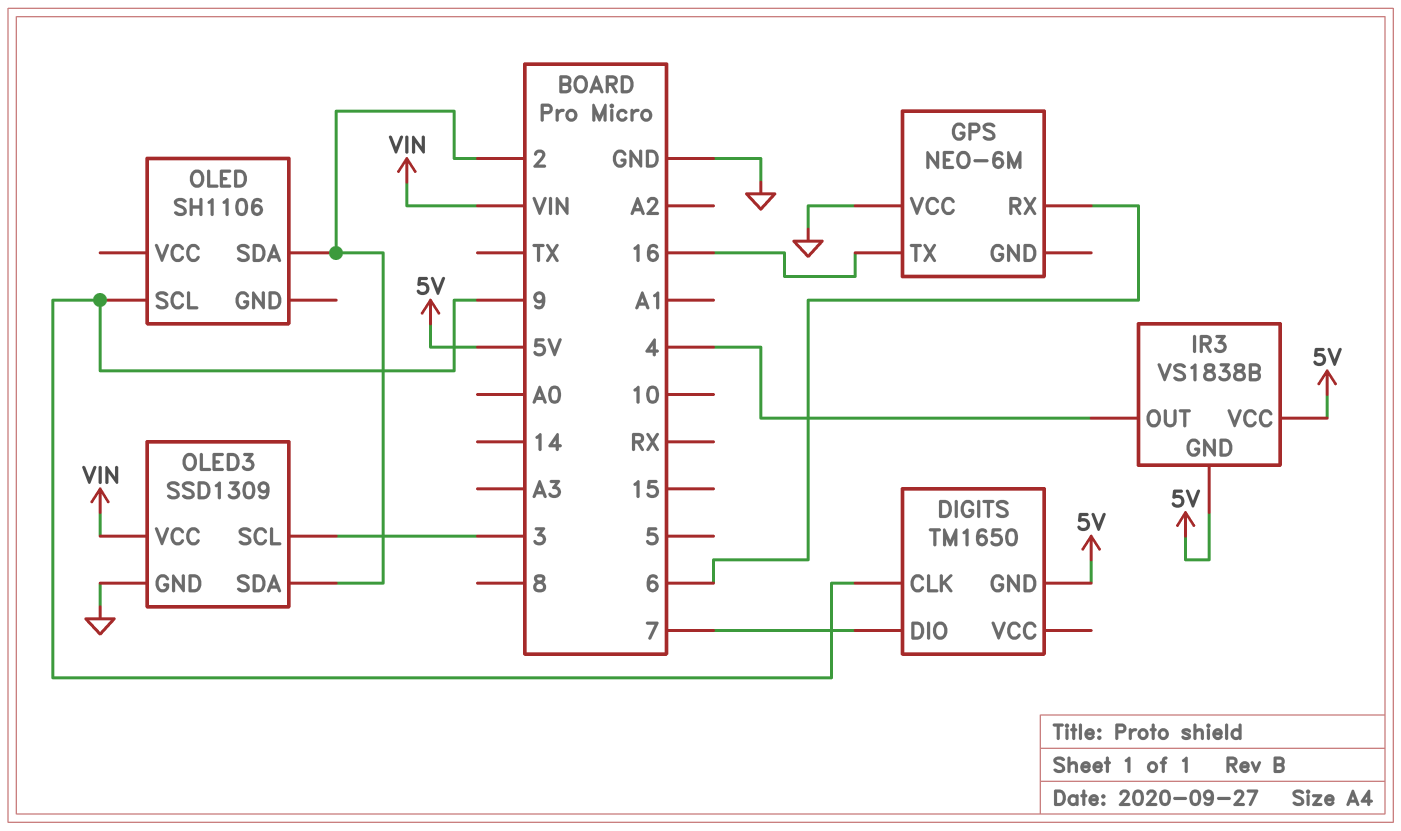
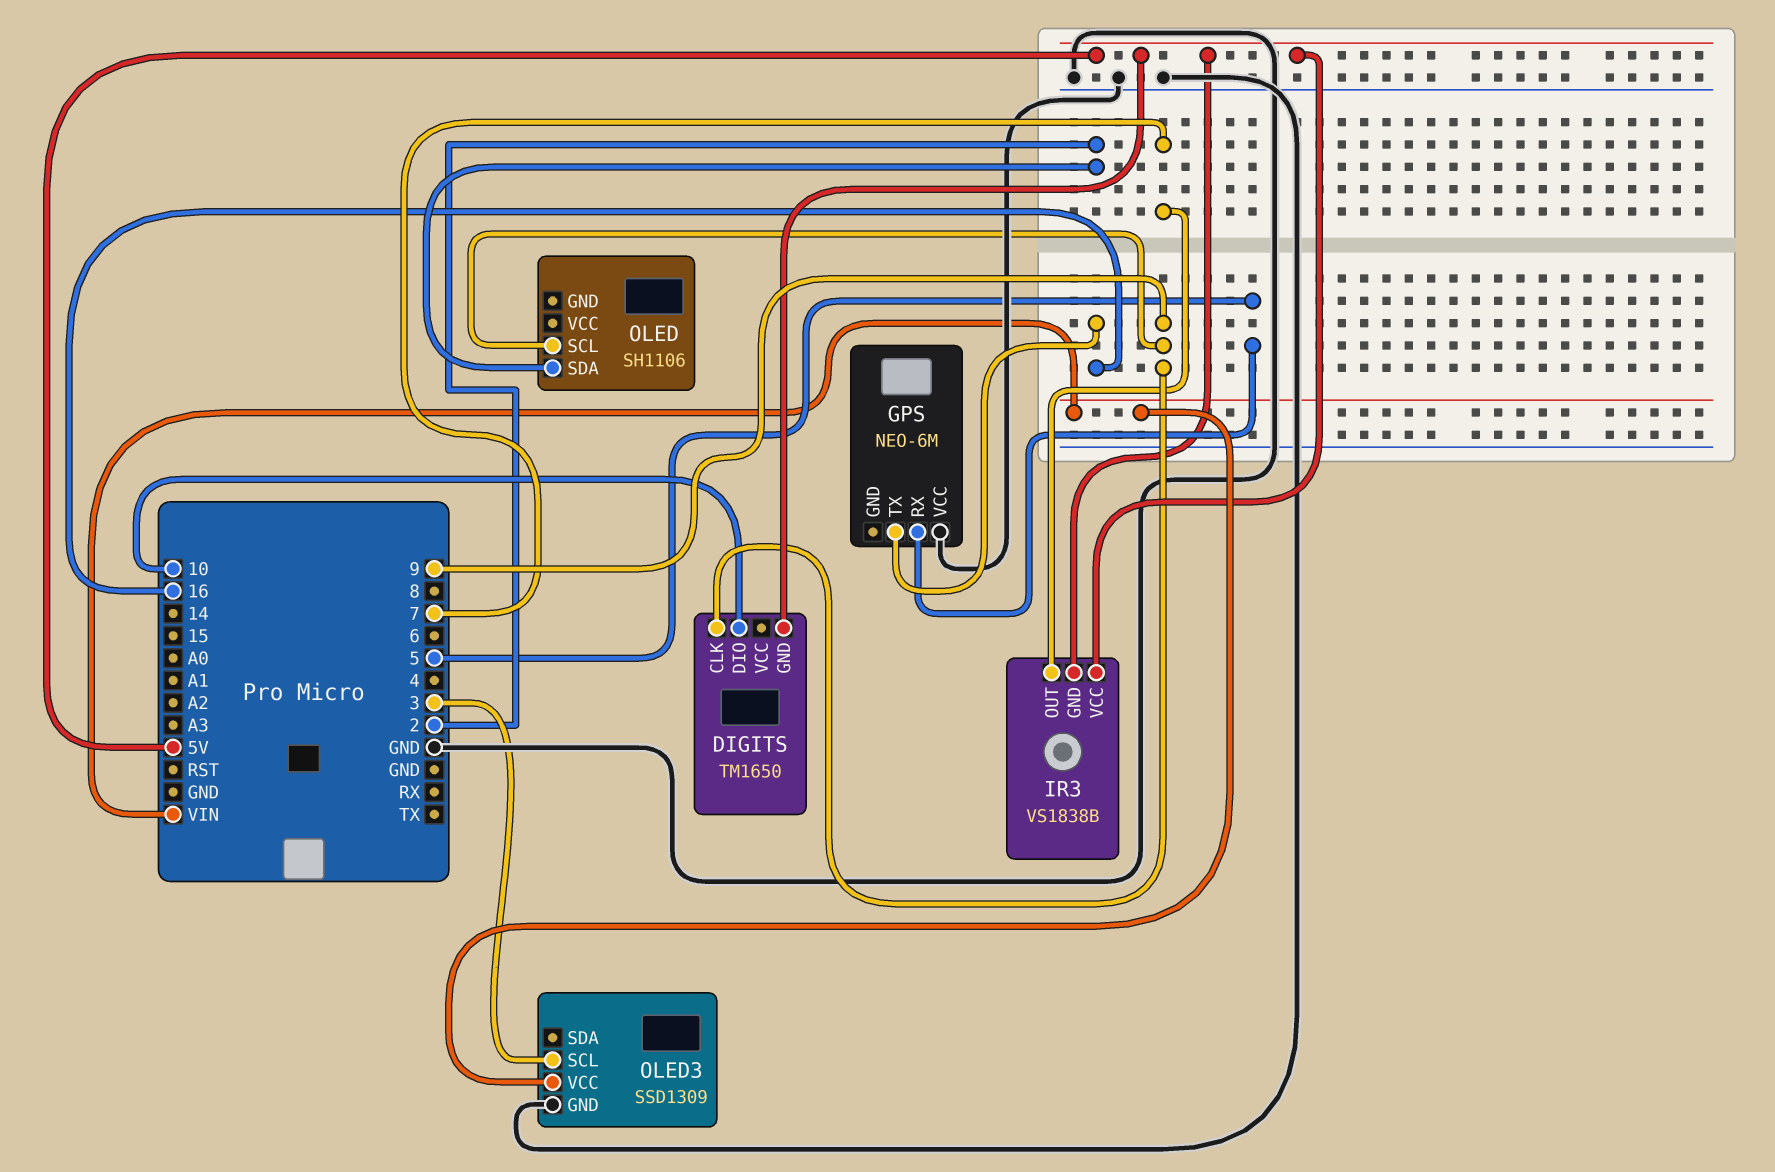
DIGITS pin DIO: 7 -> 10
GPS pin RX: 6 -> 5
IR3 pin OUT: 4 -> 7
OLED3 pin SDA: 2 -> none

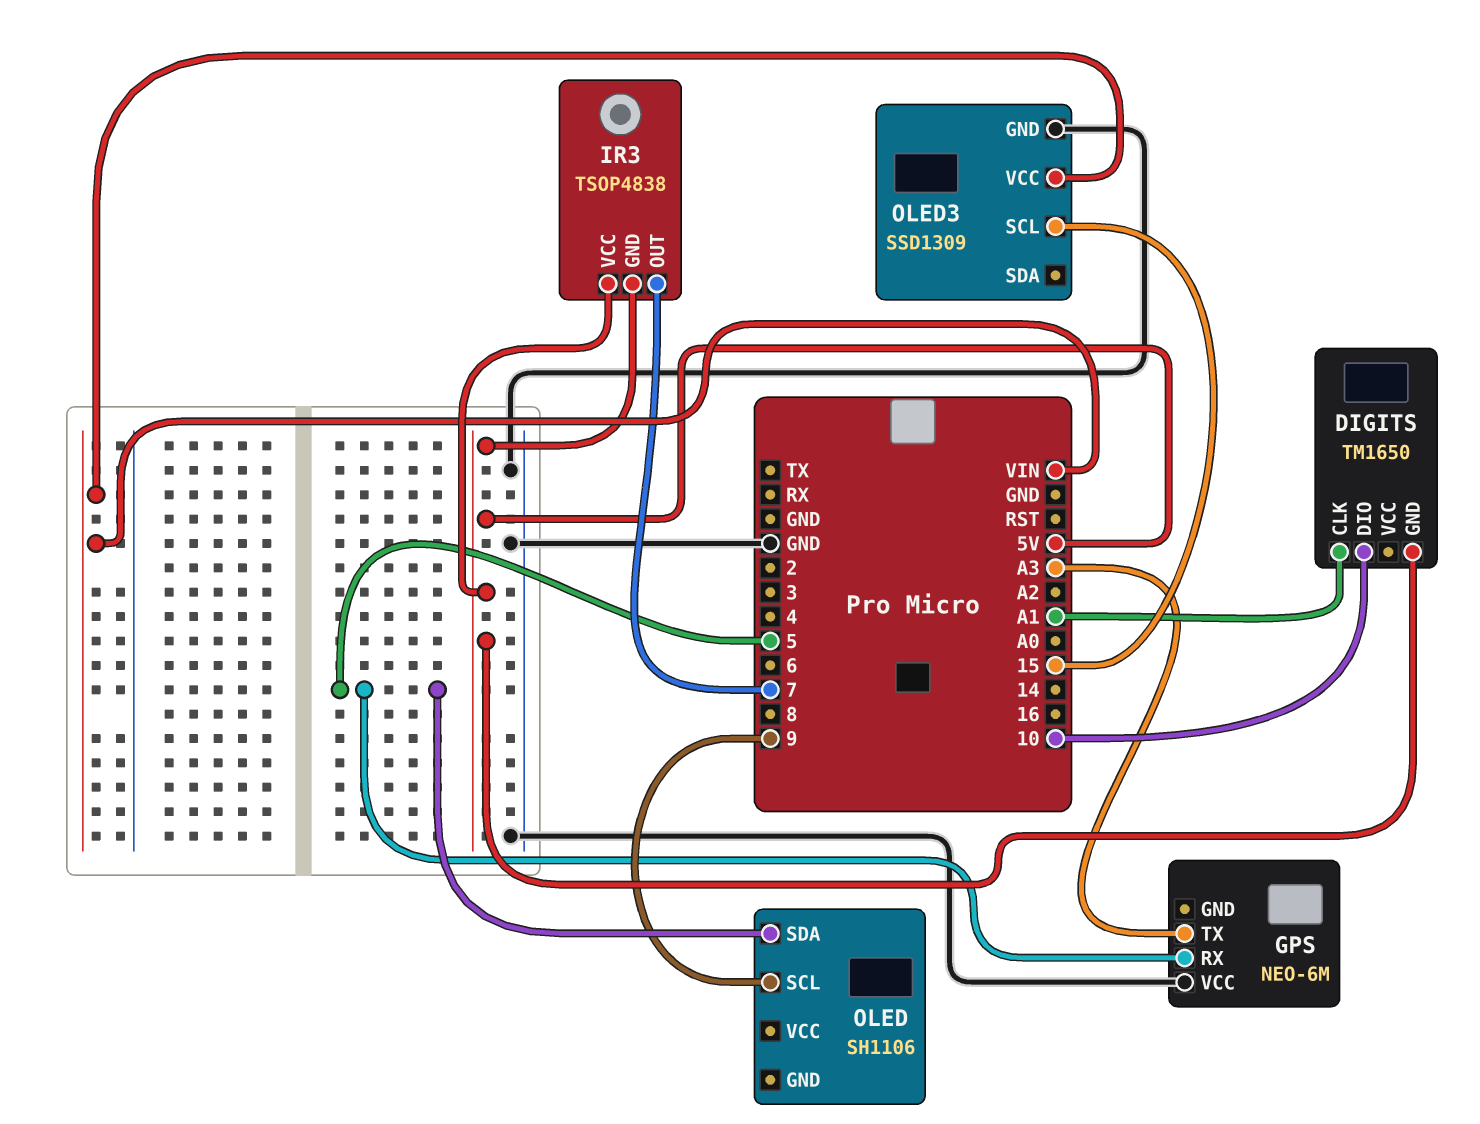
DIGITS pin CLK: 9 -> A1
GPS pin TX: 16 -> A3
IR3: VS1838B -> TSOP4838
OLED pin SDA: 2 -> 5
OLED3 pin SCL: 3 -> 15

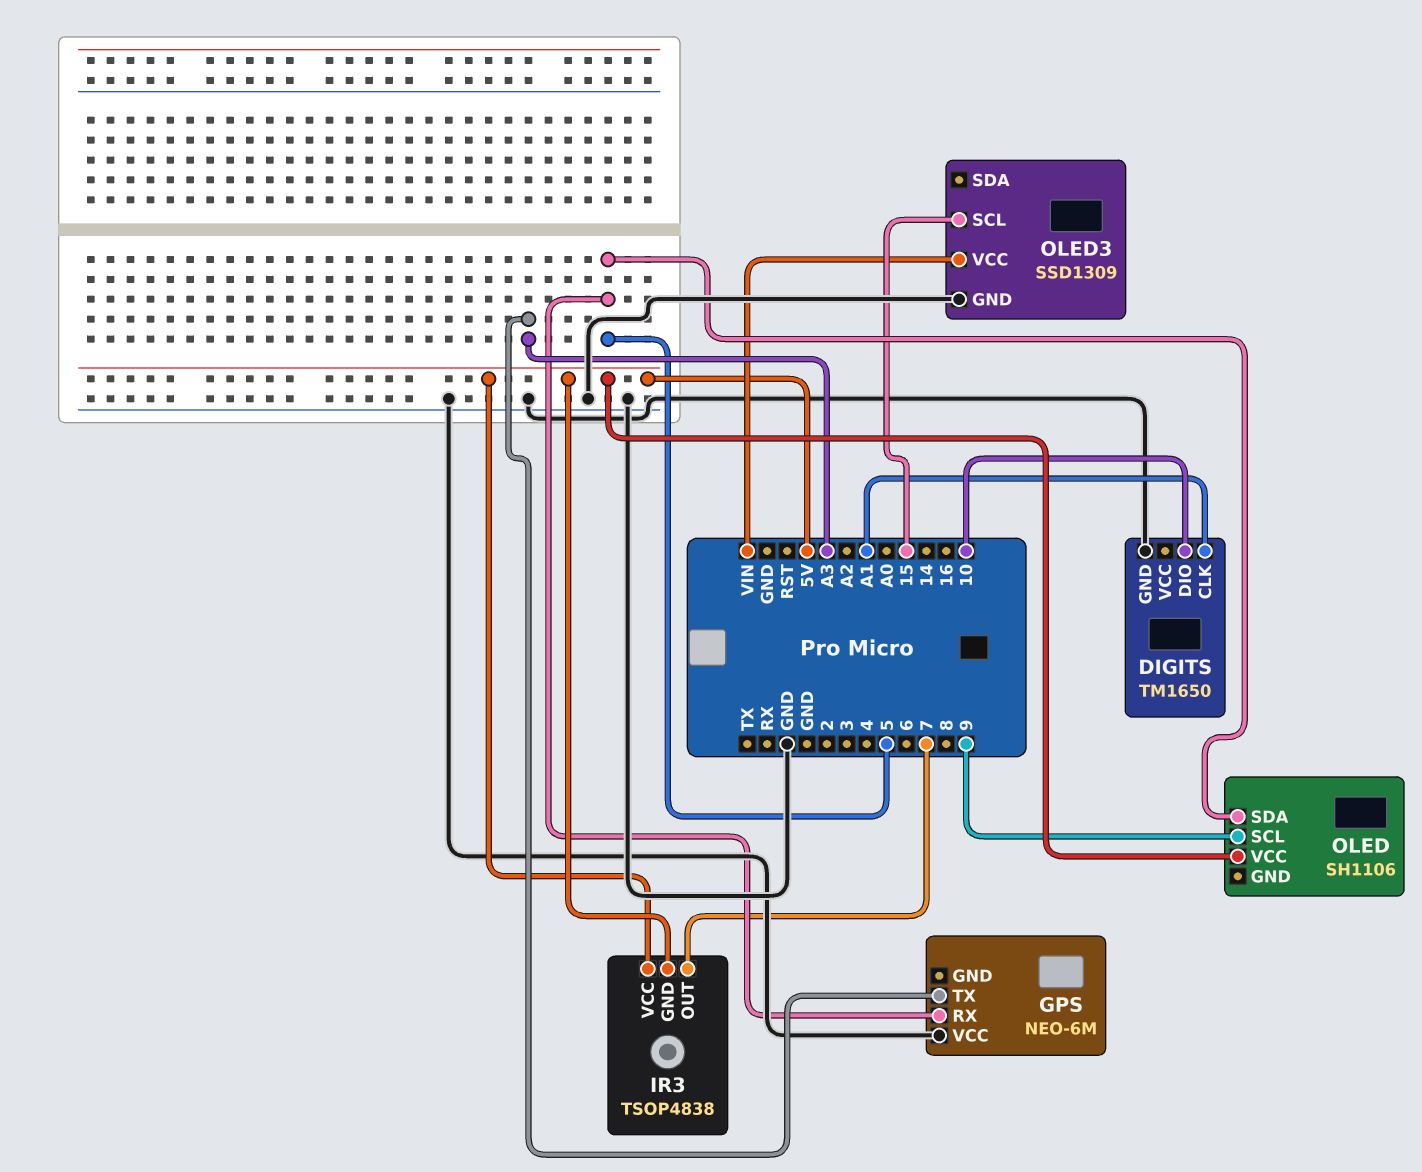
DIGITS pin GND: 5V -> GND
OLED pin VCC: none -> 5V

